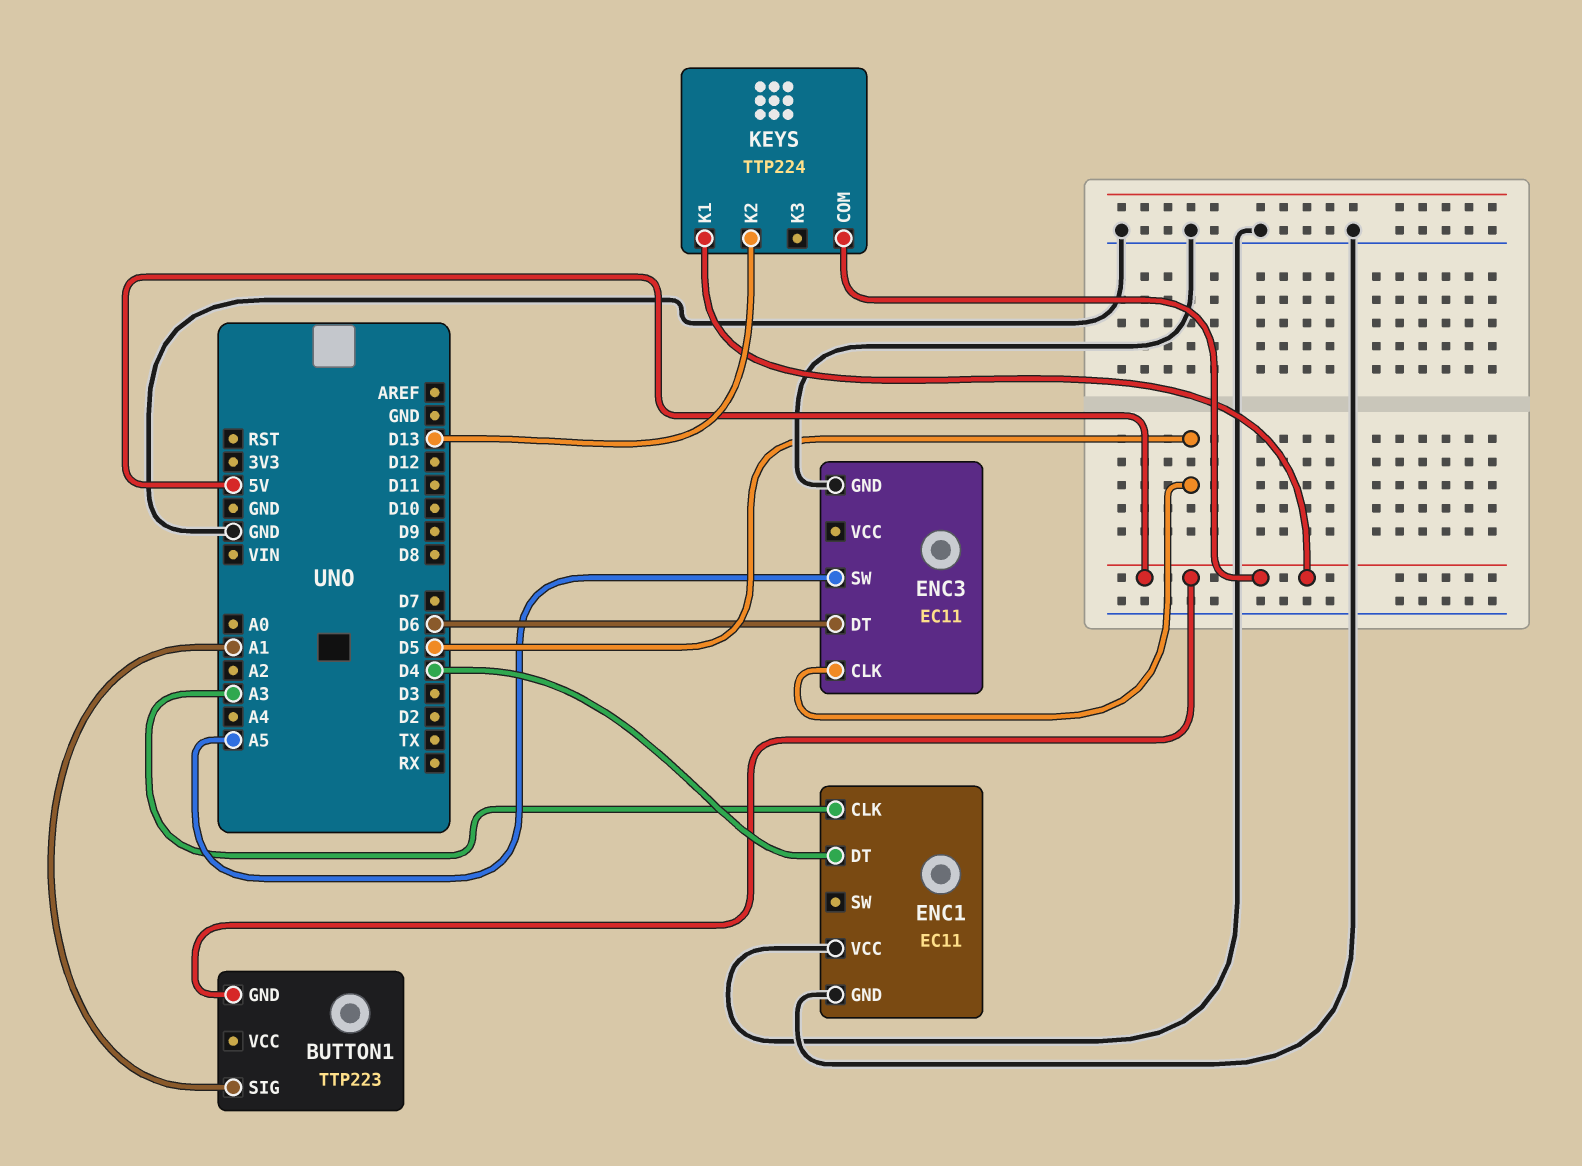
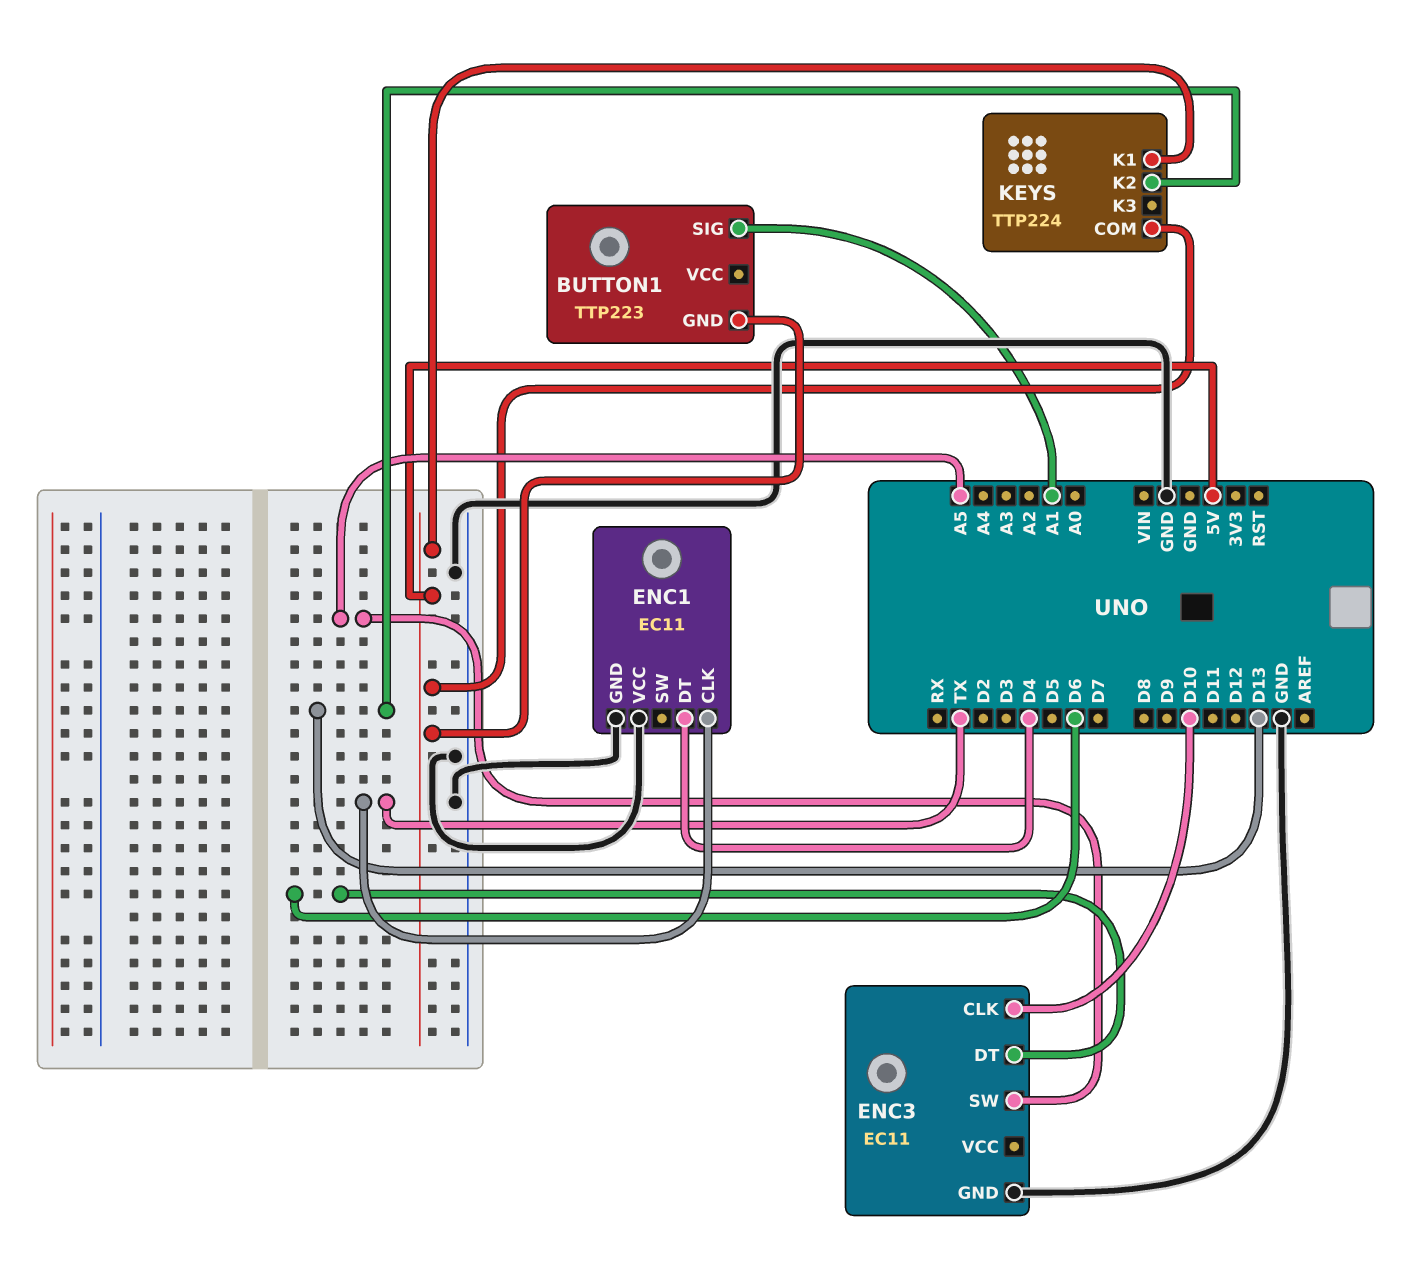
ENC1 pin CLK: A3 -> TX
ENC3 pin CLK: D5 -> D10

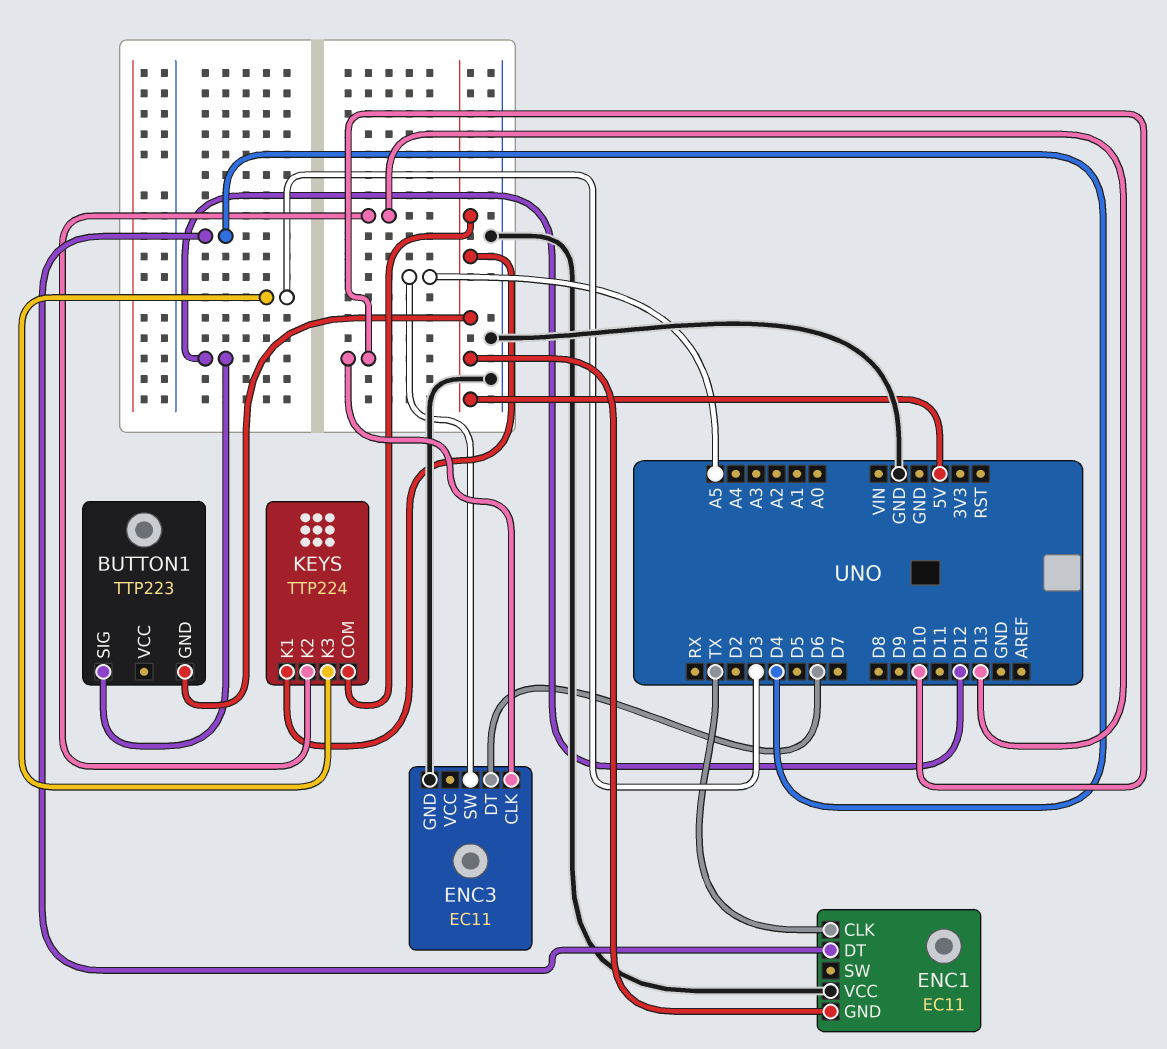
BUTTON1 pin SIG: A1 -> D12
ENC1 pin GND: GND -> 5V
KEYS pin K3: none -> D3

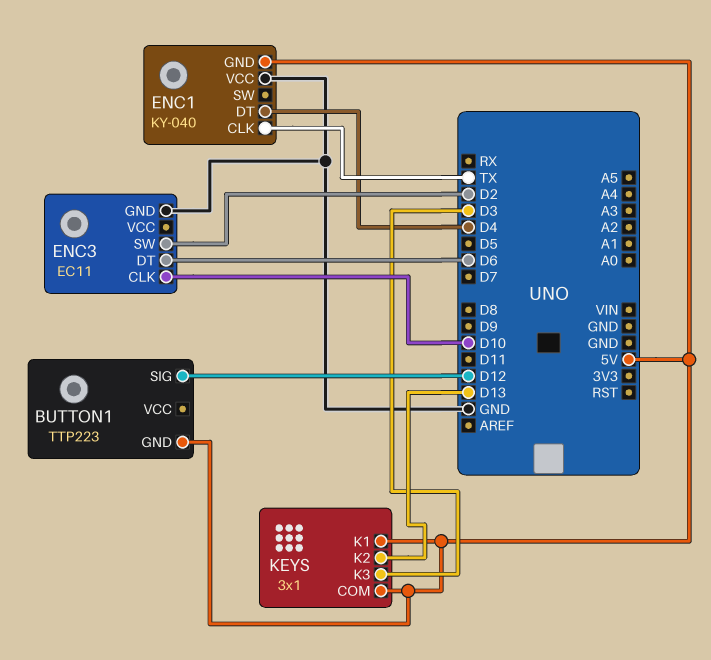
ENC1: EC11 -> KY-040
ENC3 pin SW: A5 -> D2
KEYS: TTP224 -> 3x1

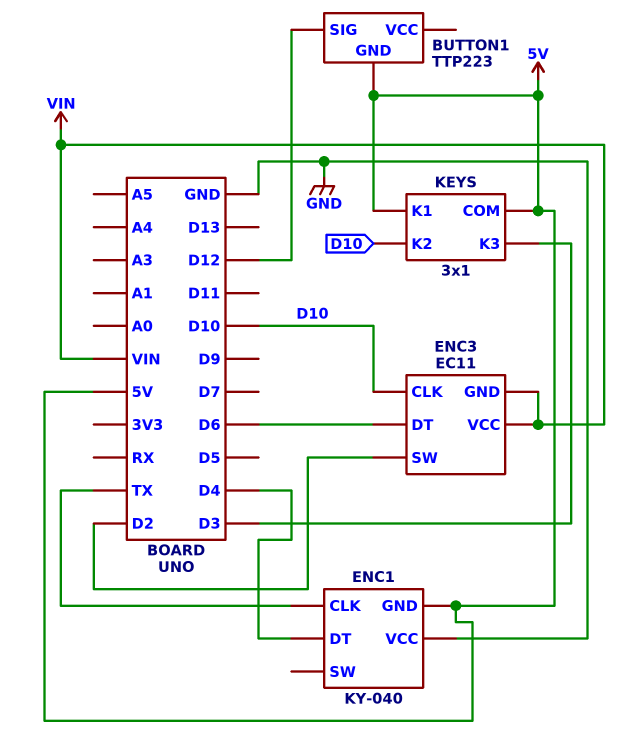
ENC3 pin GND: GND -> VIN
ENC3 pin VCC: none -> VIN
KEYS pin K2: D13 -> D10

